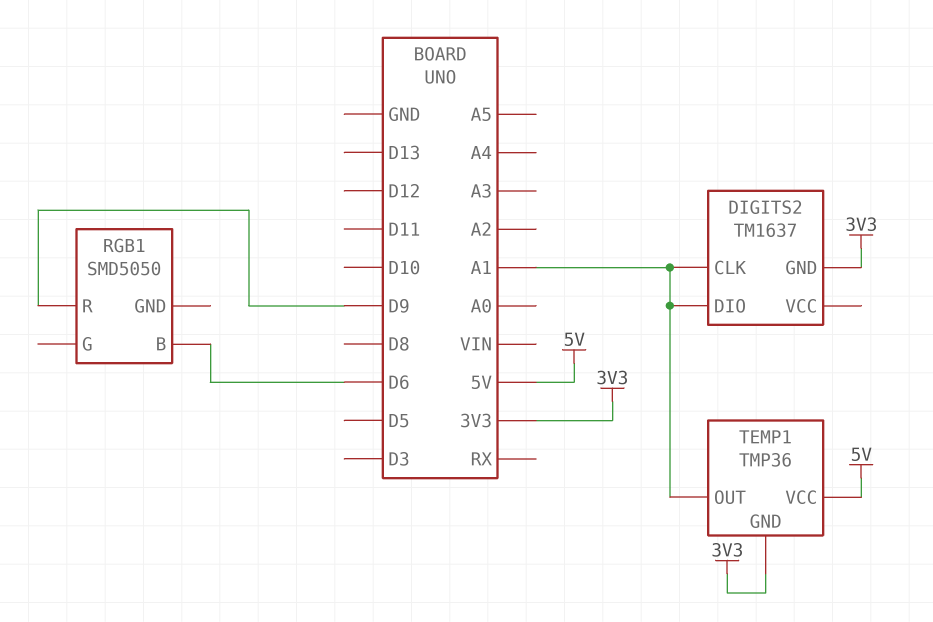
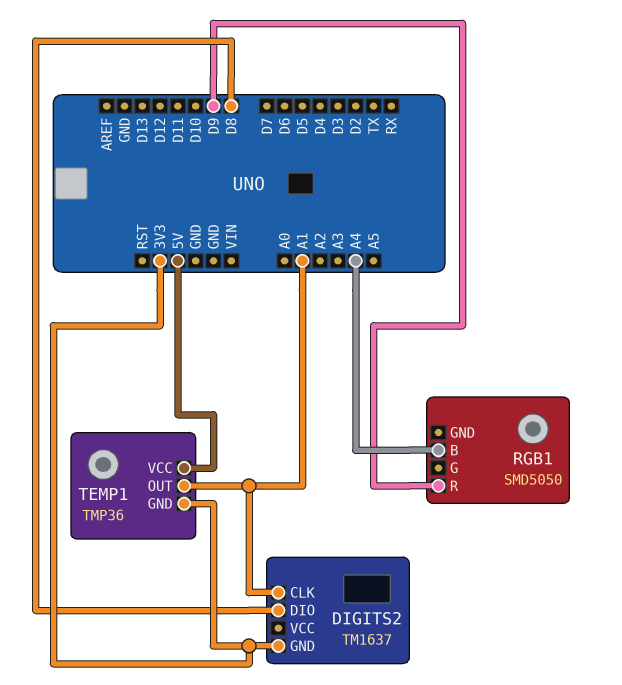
DIGITS2 pin DIO: A1 -> D8
RGB1 pin B: D6 -> A4

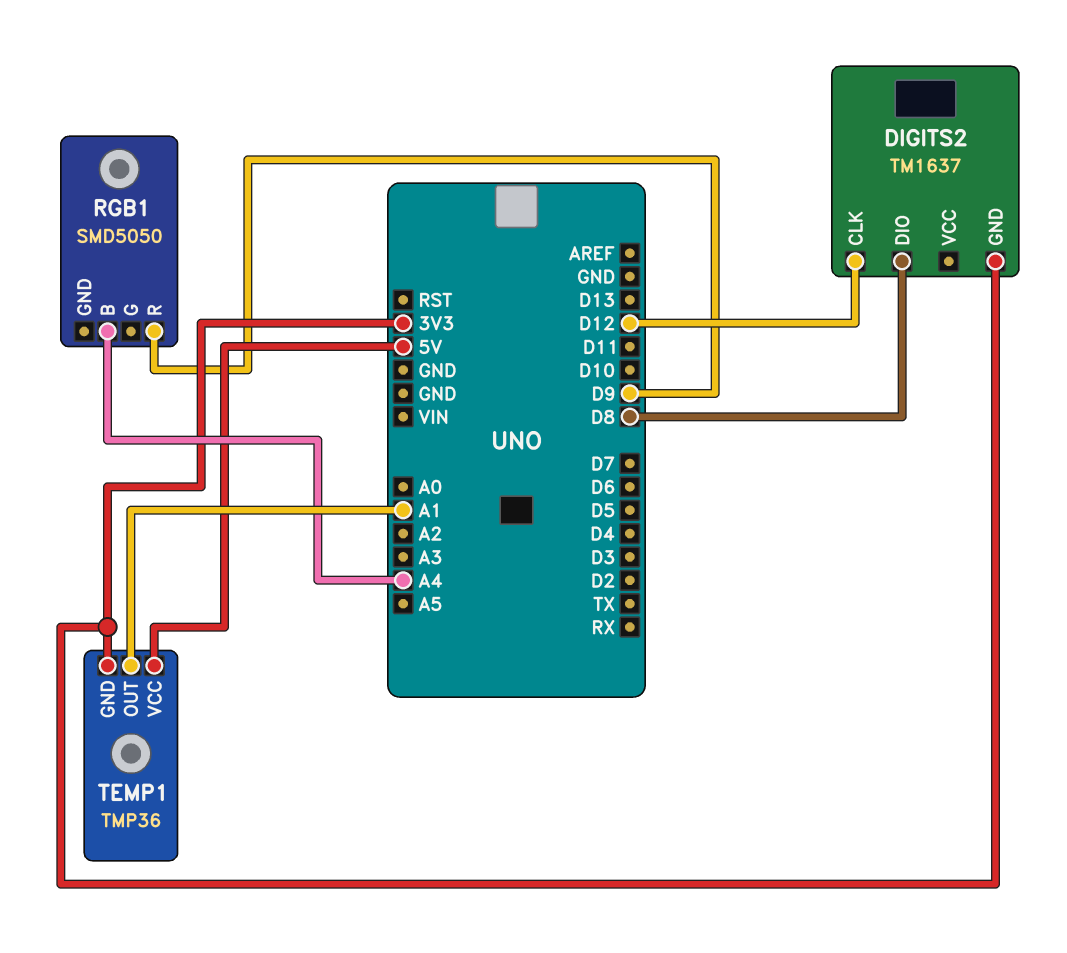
DIGITS2 pin CLK: A1 -> D12

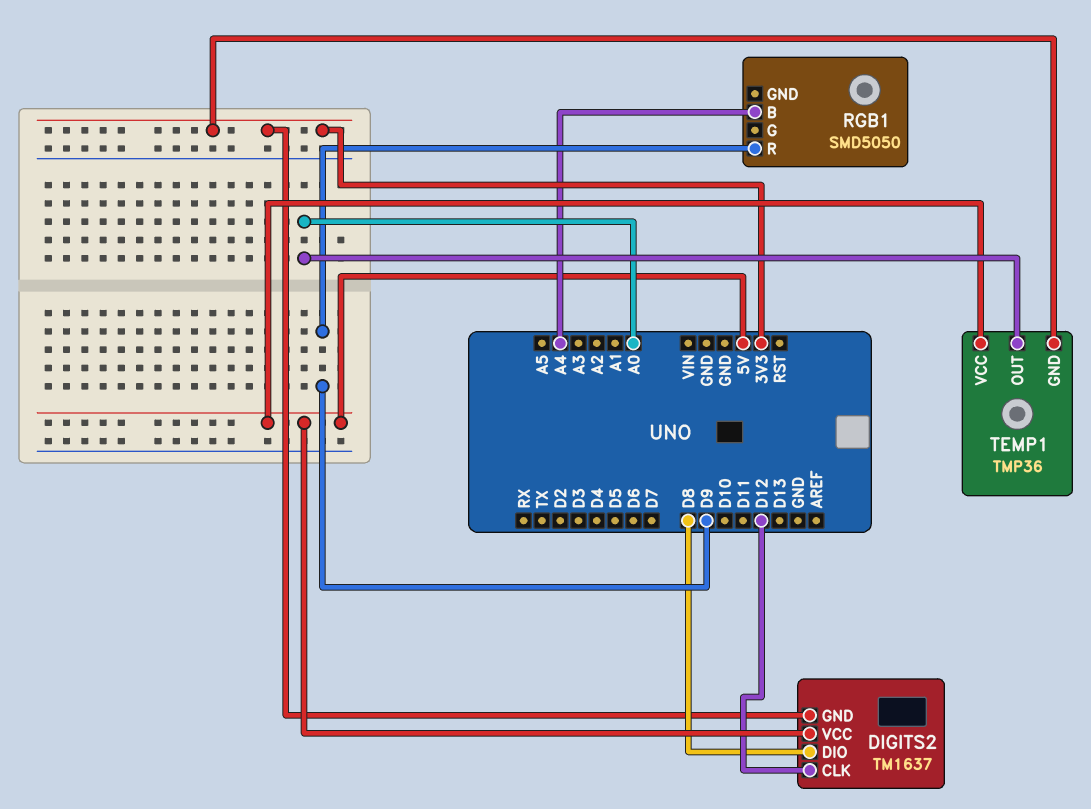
DIGITS2 pin VCC: none -> 5V
TEMP1 pin OUT: A1 -> A0

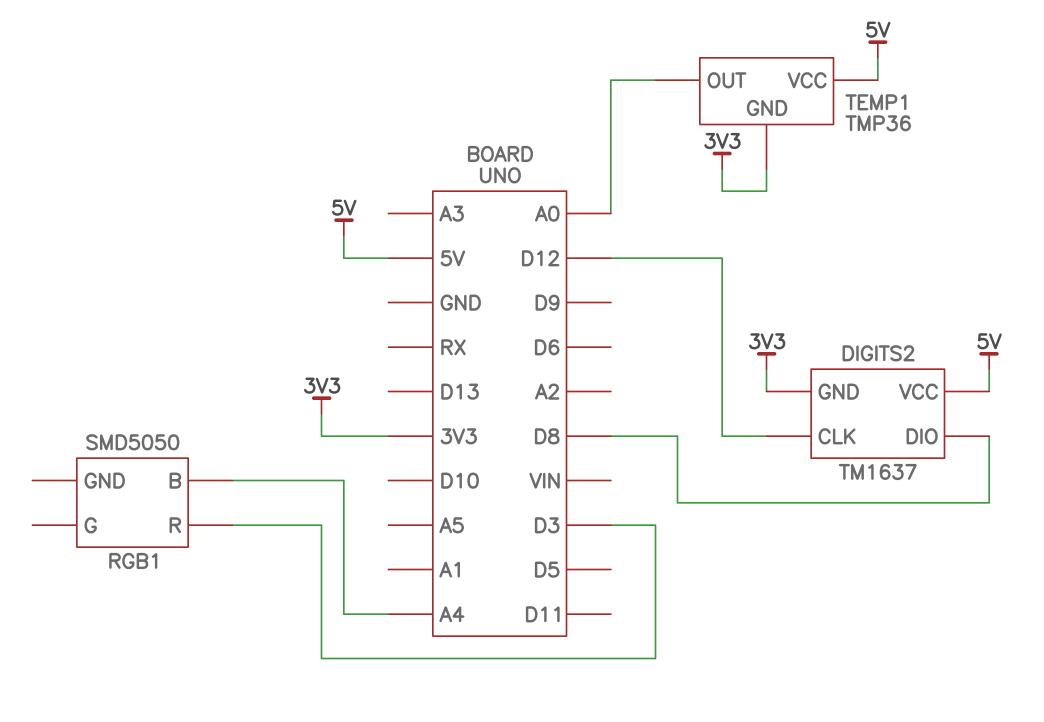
RGB1 pin R: D9 -> D3

